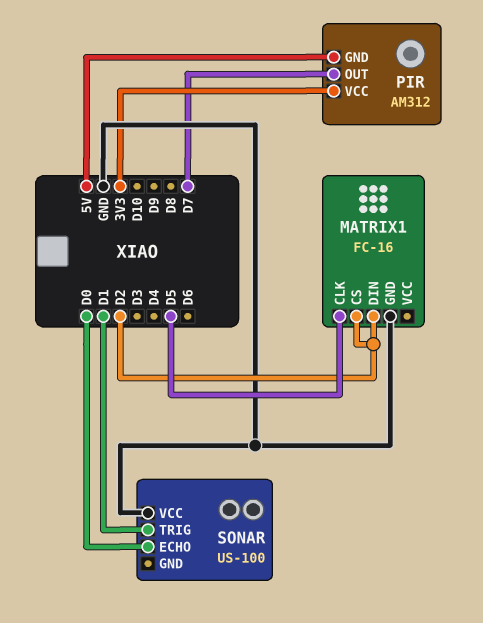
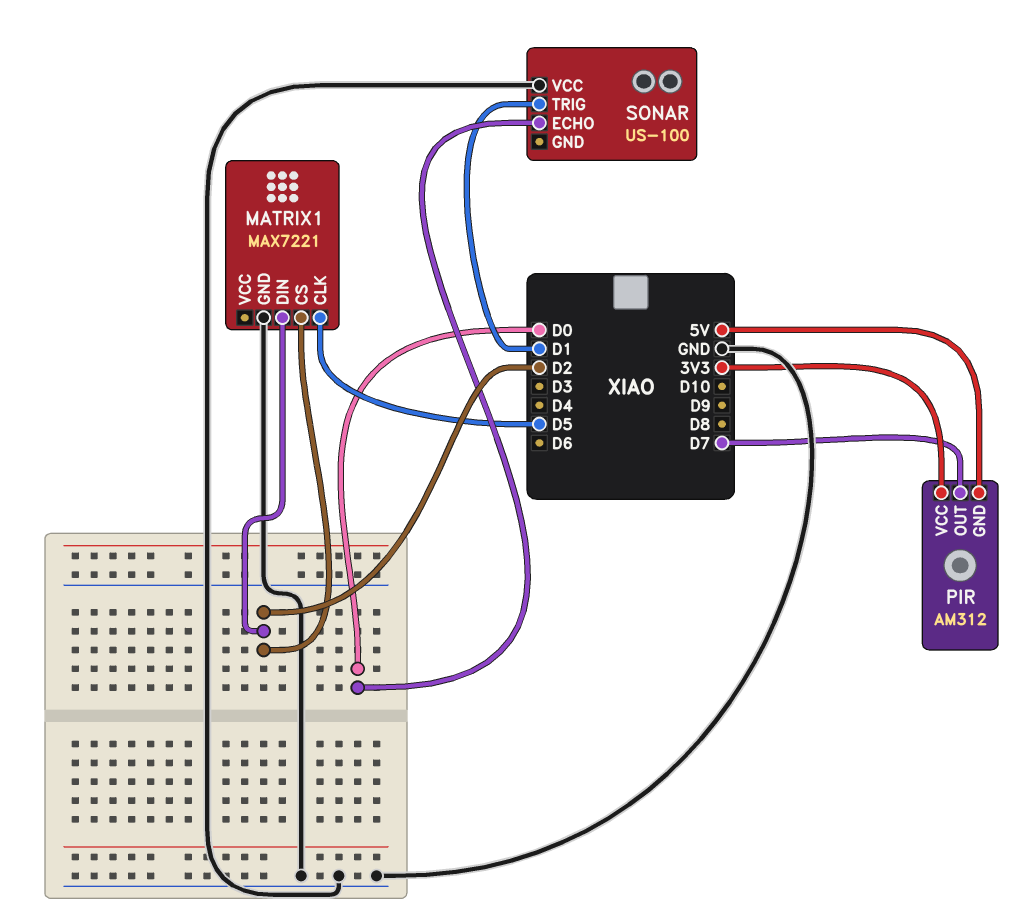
MATRIX1: FC-16 -> MAX7221

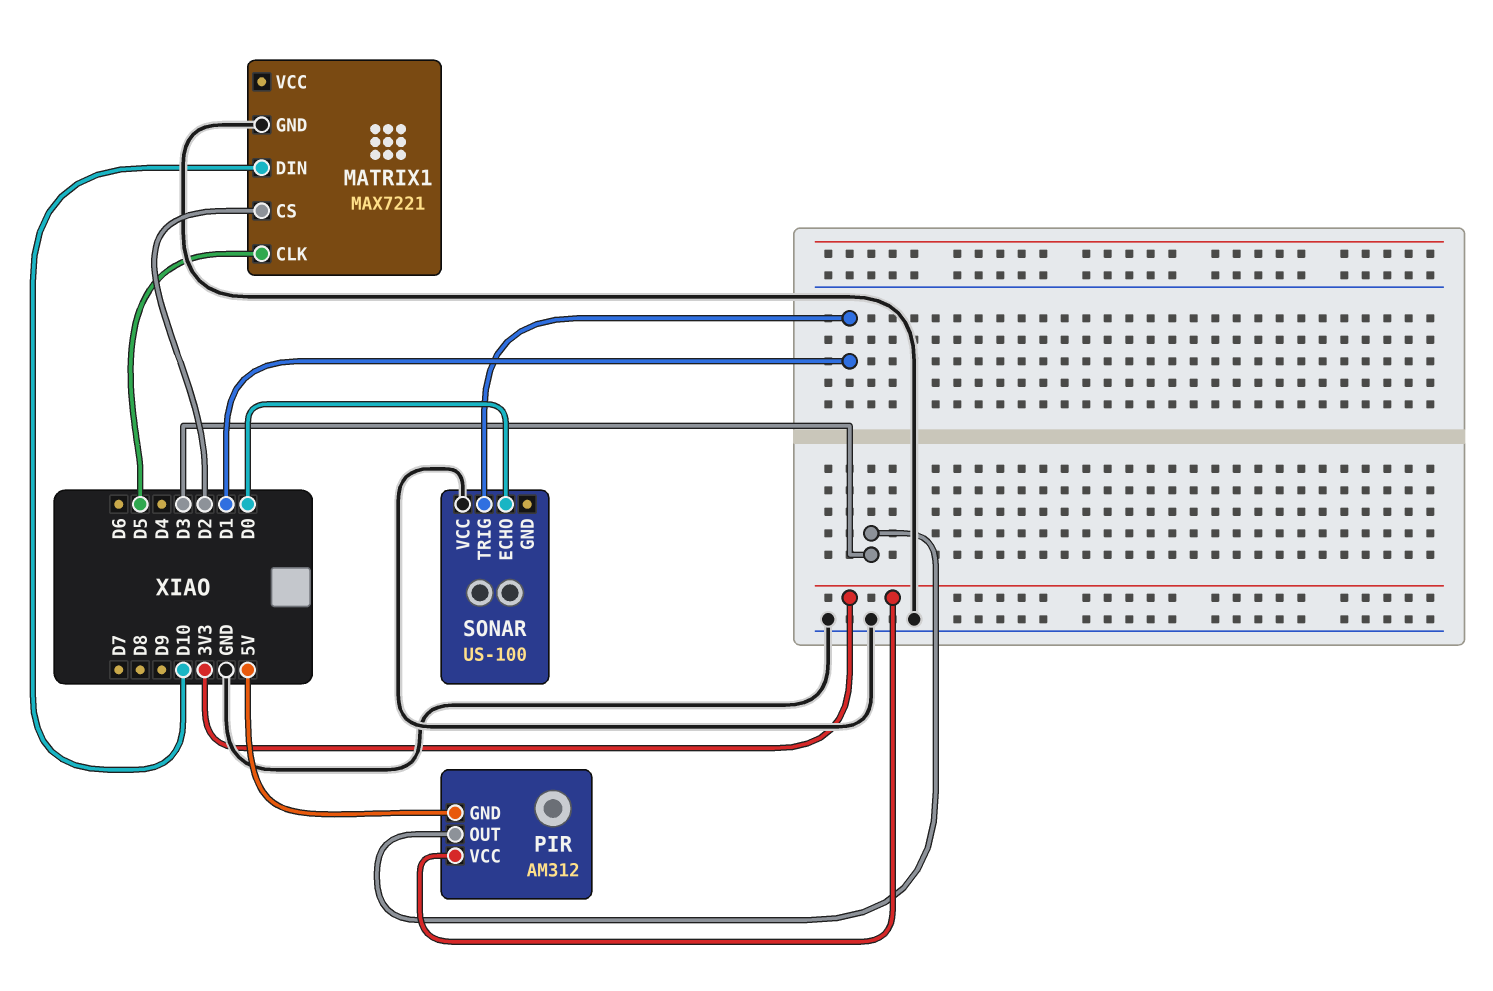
MATRIX1 pin DIN: D2 -> D10
PIR pin OUT: D7 -> D3

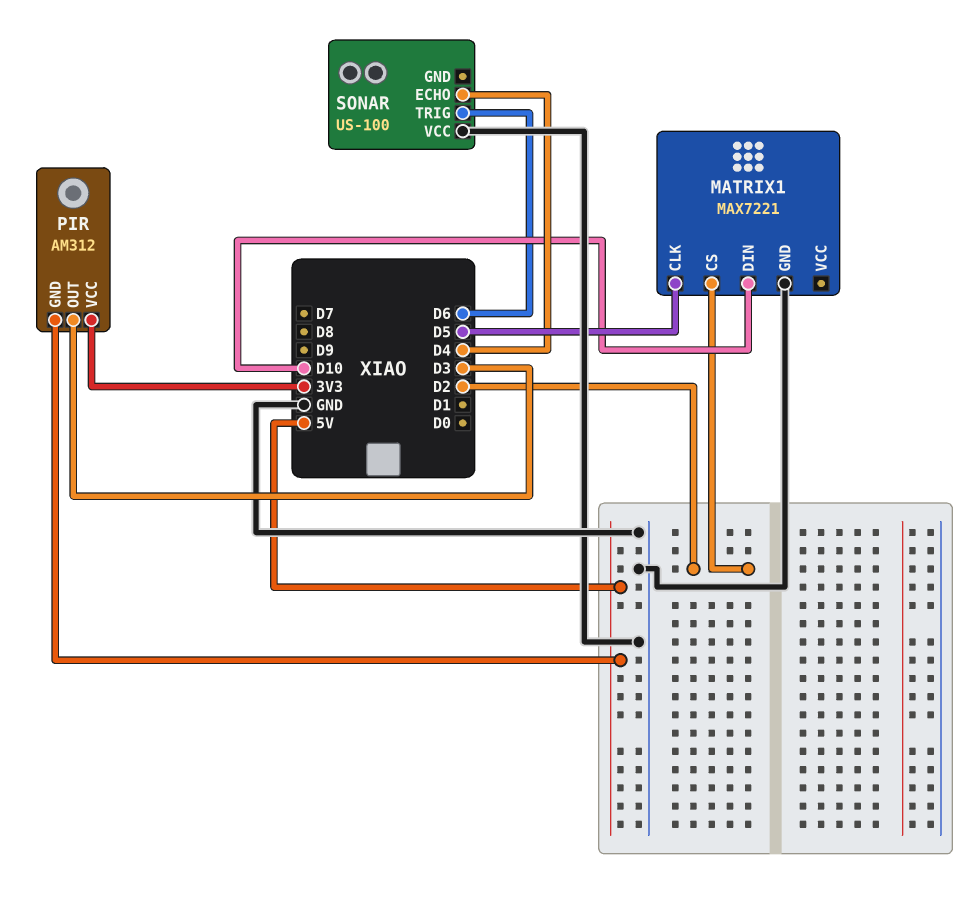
SONAR pin ECHO: D0 -> D4
SONAR pin TRIG: D1 -> D6

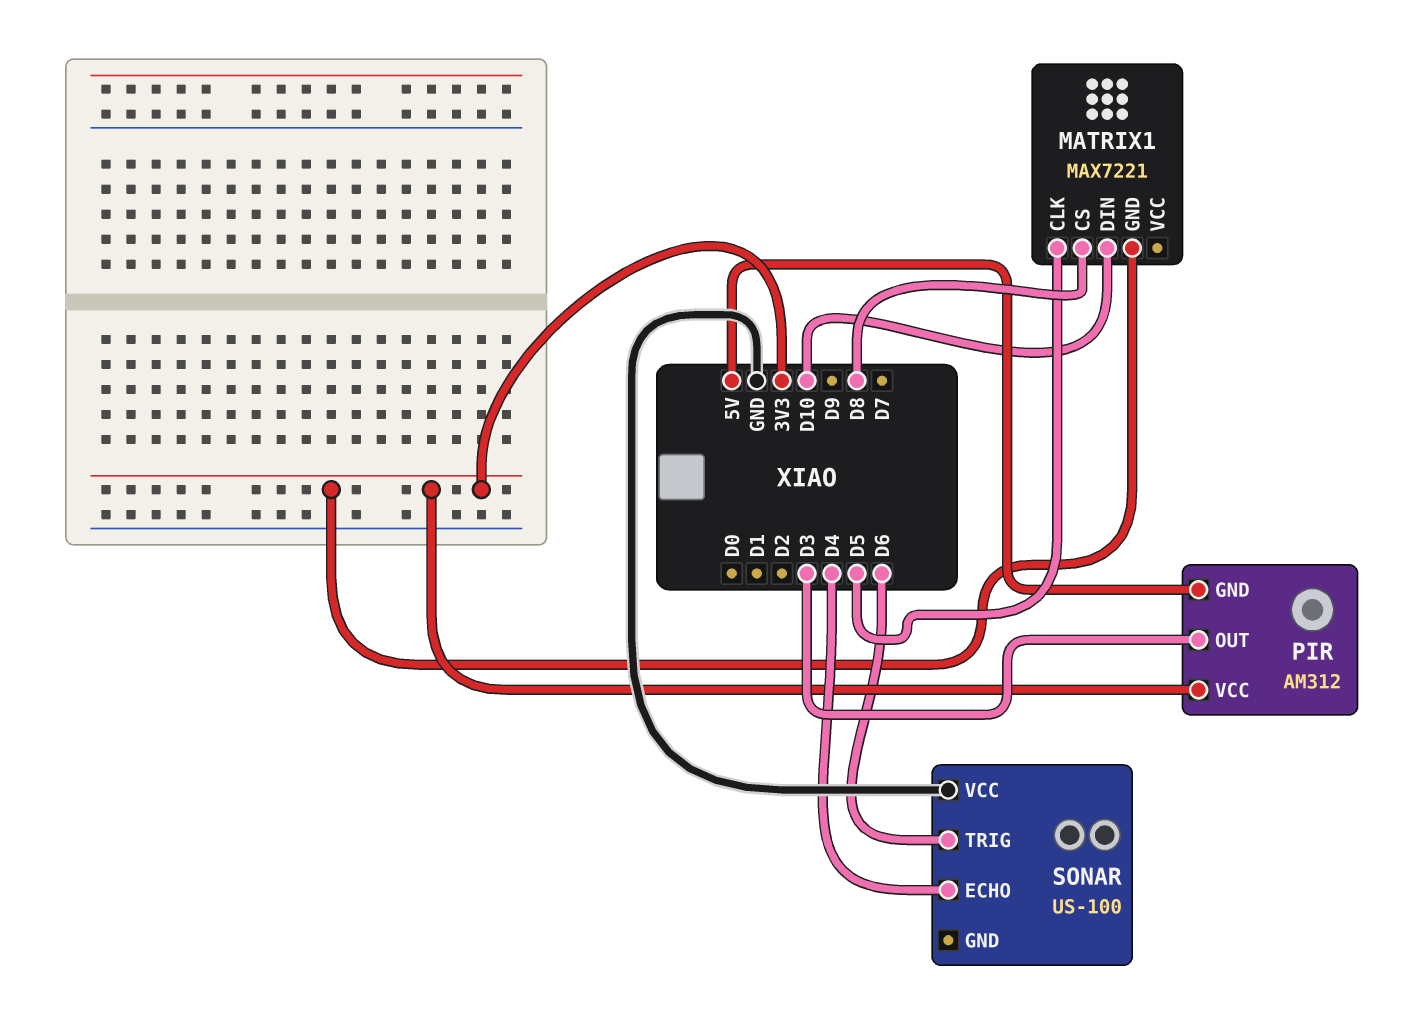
MATRIX1 pin CS: D2 -> D8
MATRIX1 pin GND: GND -> 3V3

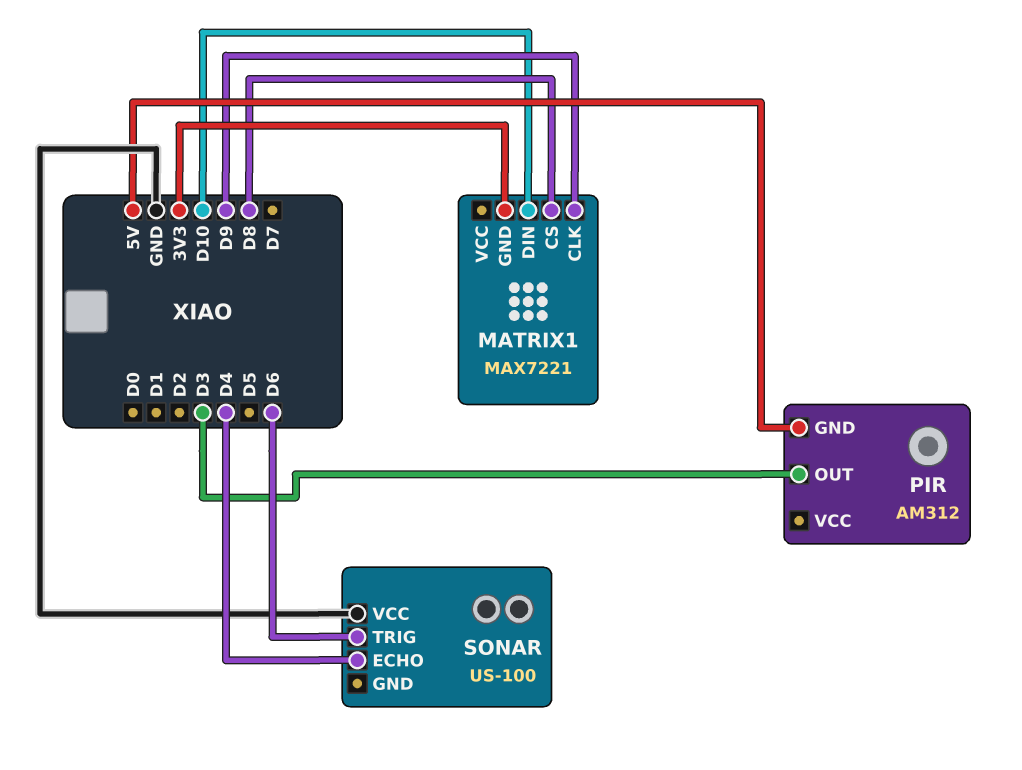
MATRIX1 pin CLK: D5 -> D9
PIR pin VCC: 3V3 -> none

